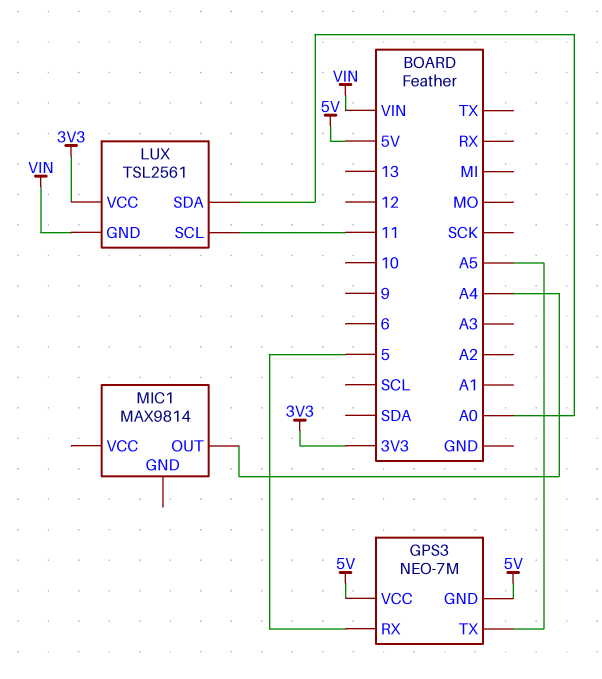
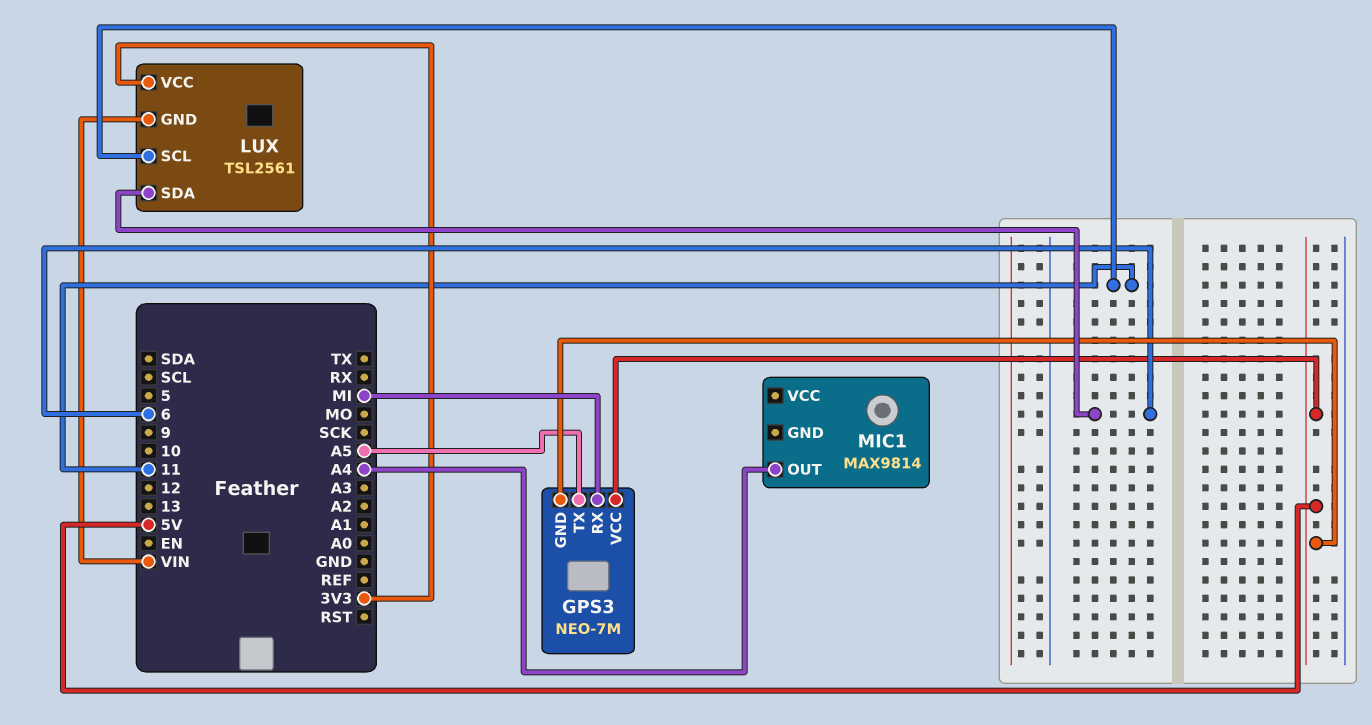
GPS3 pin RX: 5 -> MI
LUX pin SDA: A0 -> 6

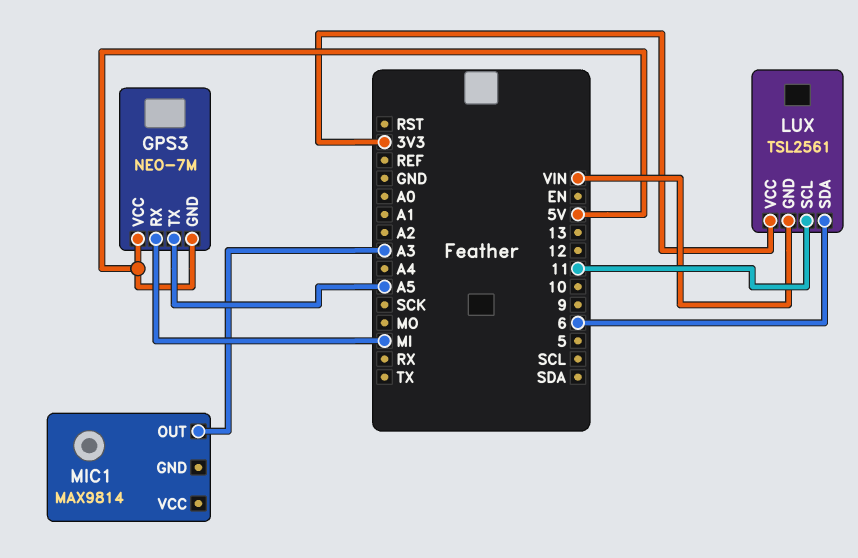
MIC1 pin OUT: A4 -> A3

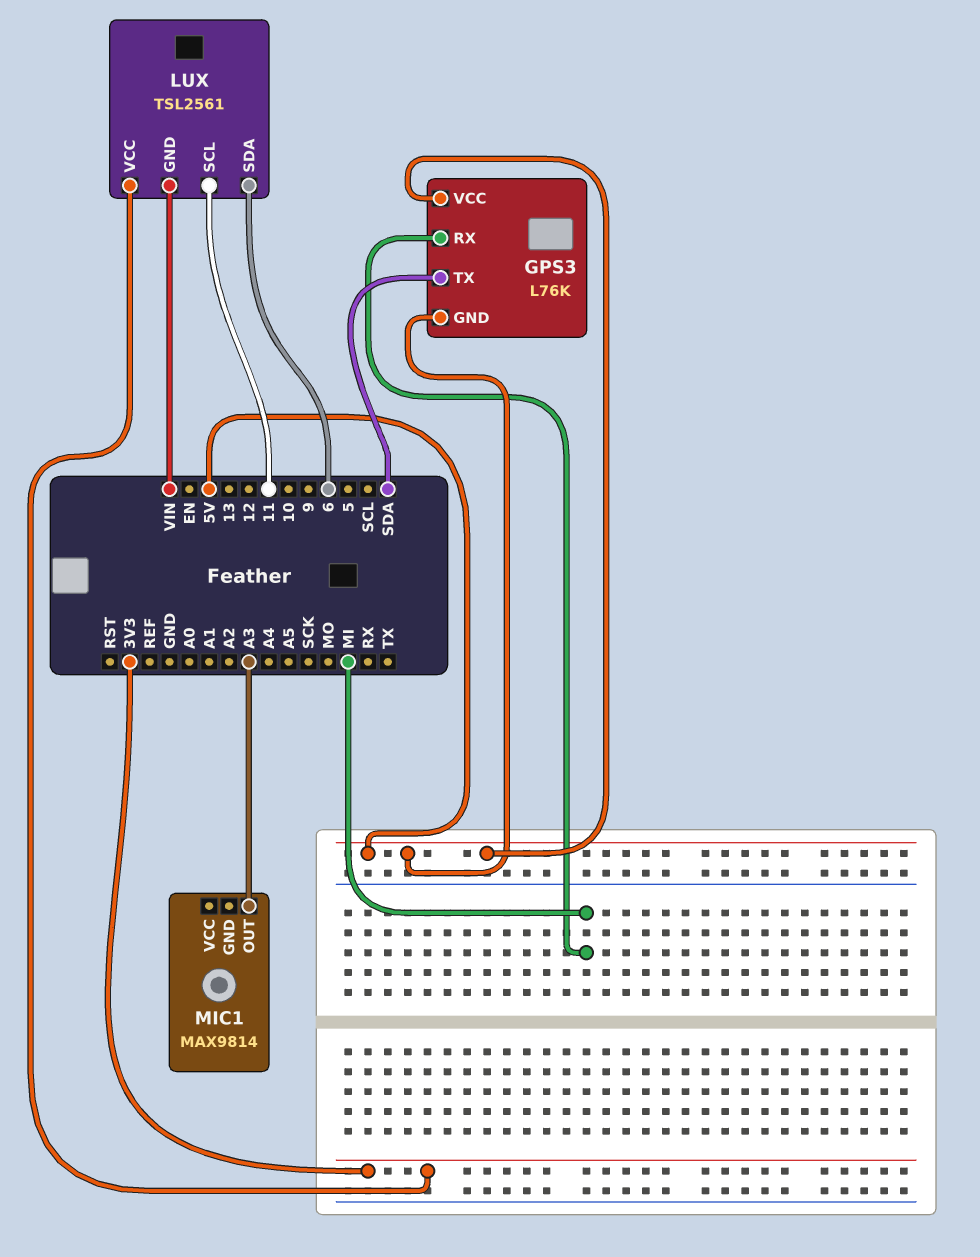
GPS3: NEO-7M -> L76K
GPS3 pin TX: A5 -> SDA

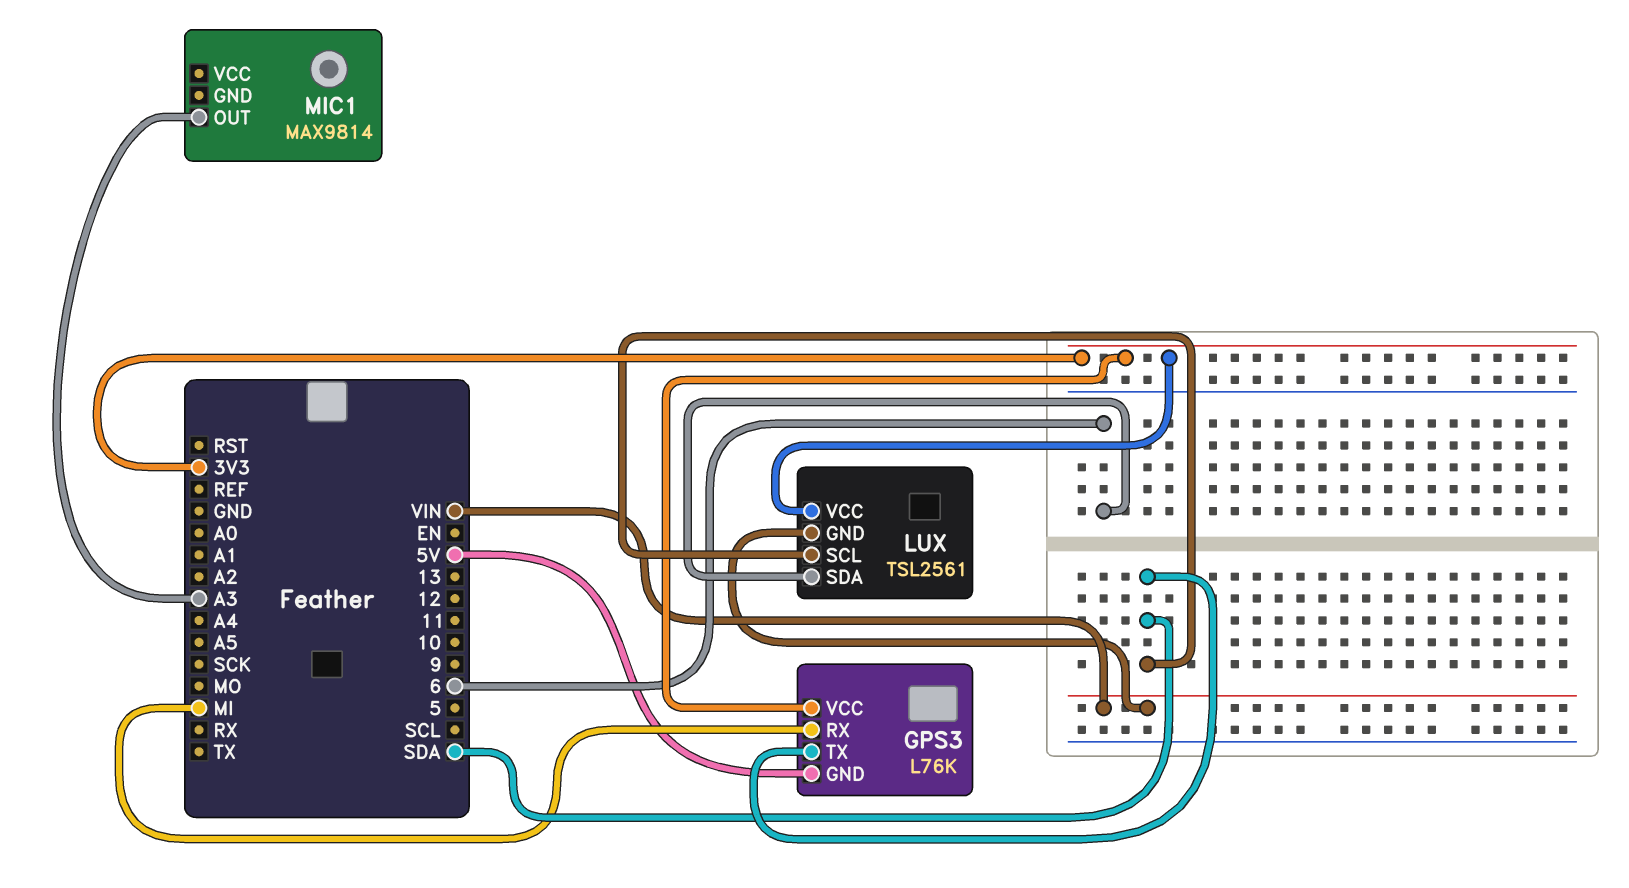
GPS3 pin VCC: 5V -> 3V3
LUX pin SCL: 11 -> SDA

